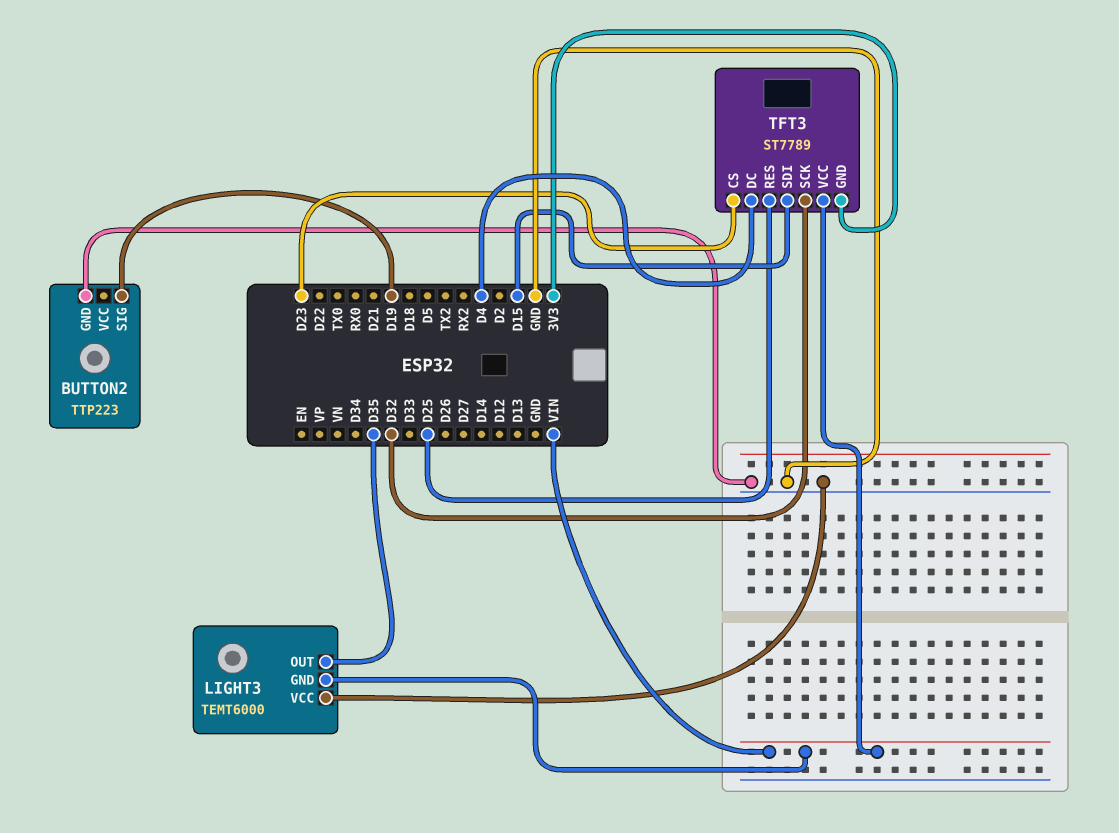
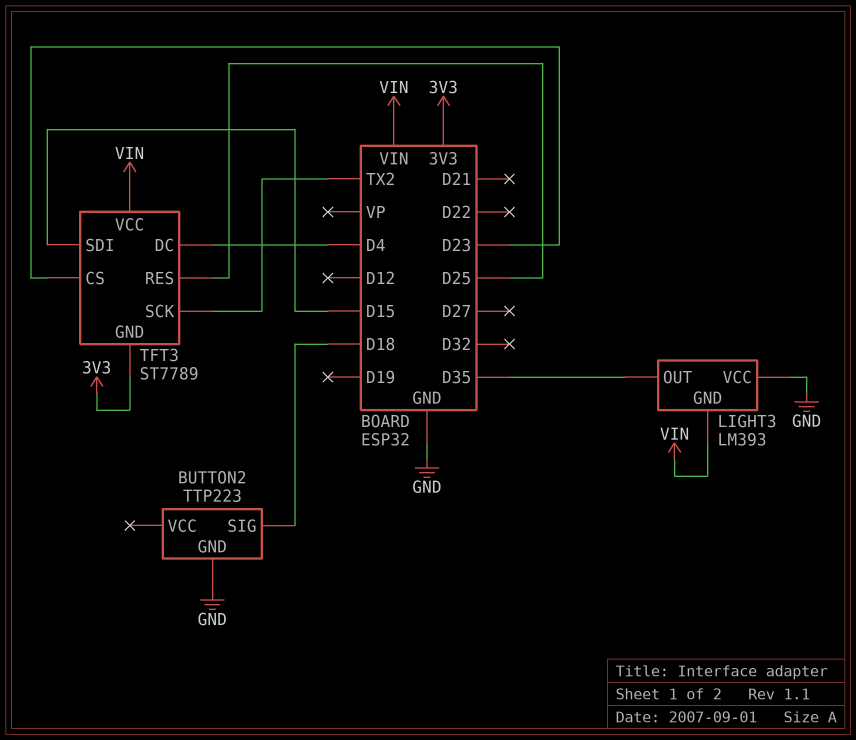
BUTTON2 pin SIG: D19 -> D18
LIGHT3: TEMT6000 -> LM393
TFT3 pin SCK: D32 -> TX2

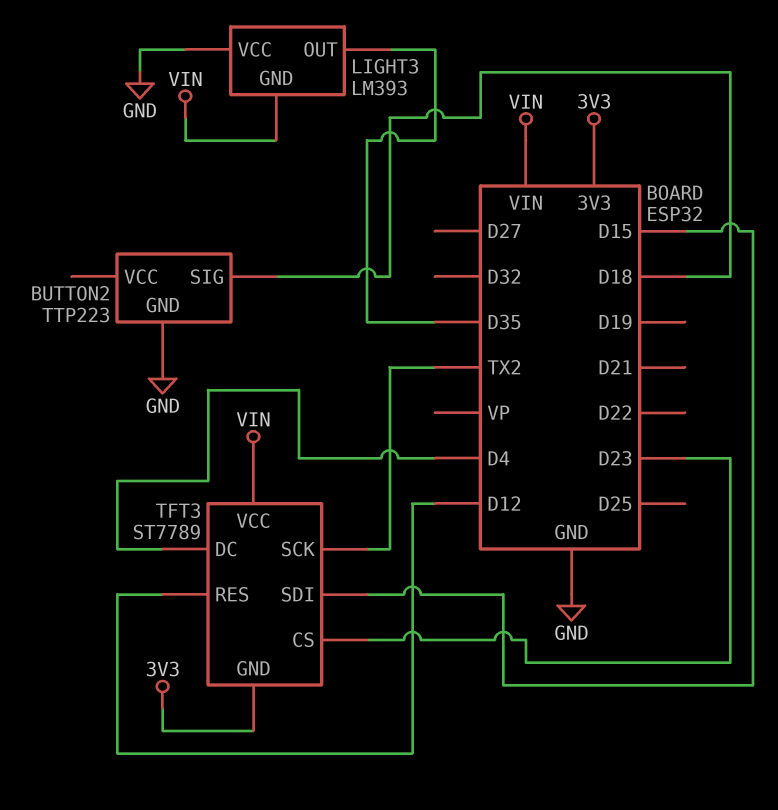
TFT3 pin RES: D25 -> D12

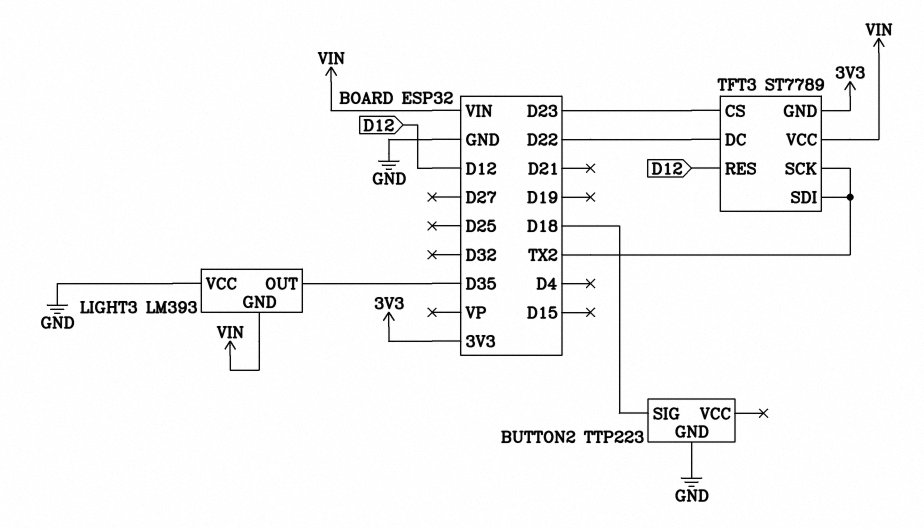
TFT3 pin DC: D4 -> D22
TFT3 pin SDI: D15 -> TX2

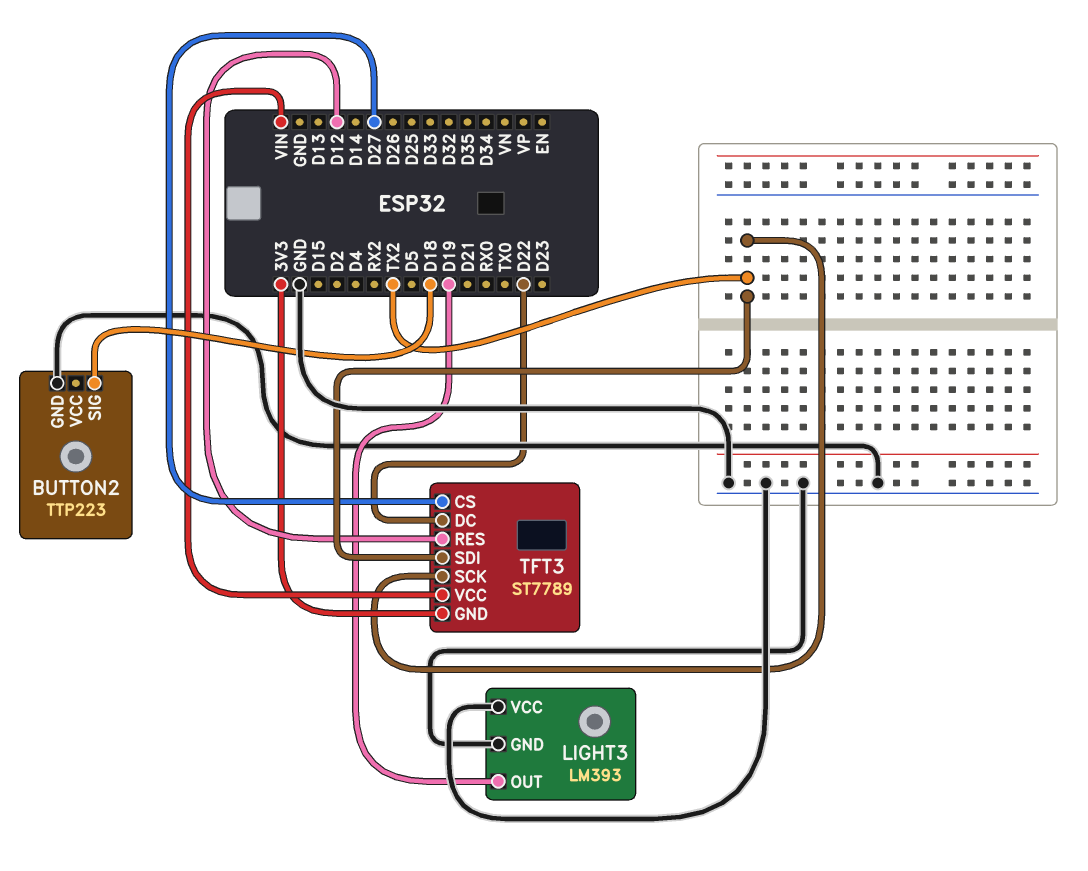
LIGHT3 pin GND: VIN -> GND
LIGHT3 pin OUT: D35 -> D19
TFT3 pin CS: D23 -> D27

